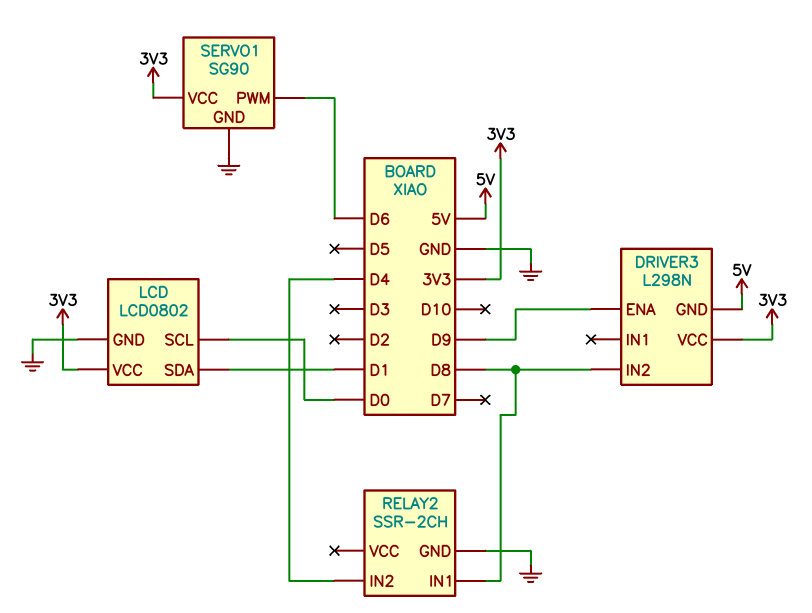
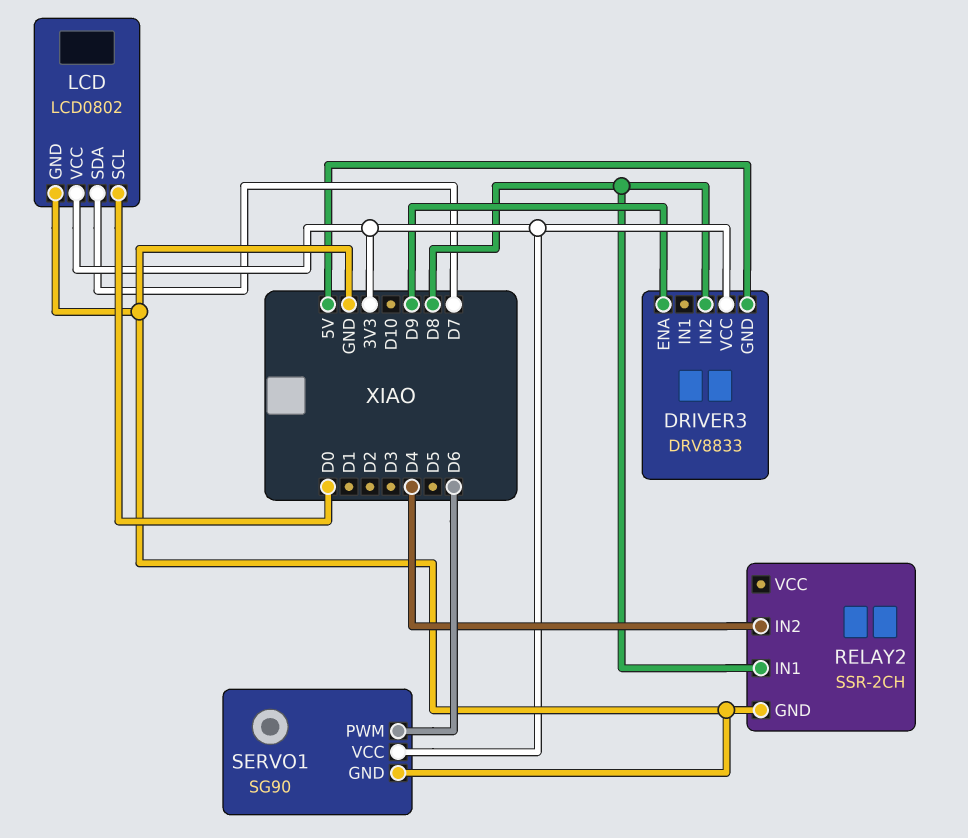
DRIVER3: L298N -> DRV8833
LCD pin SDA: D1 -> D7

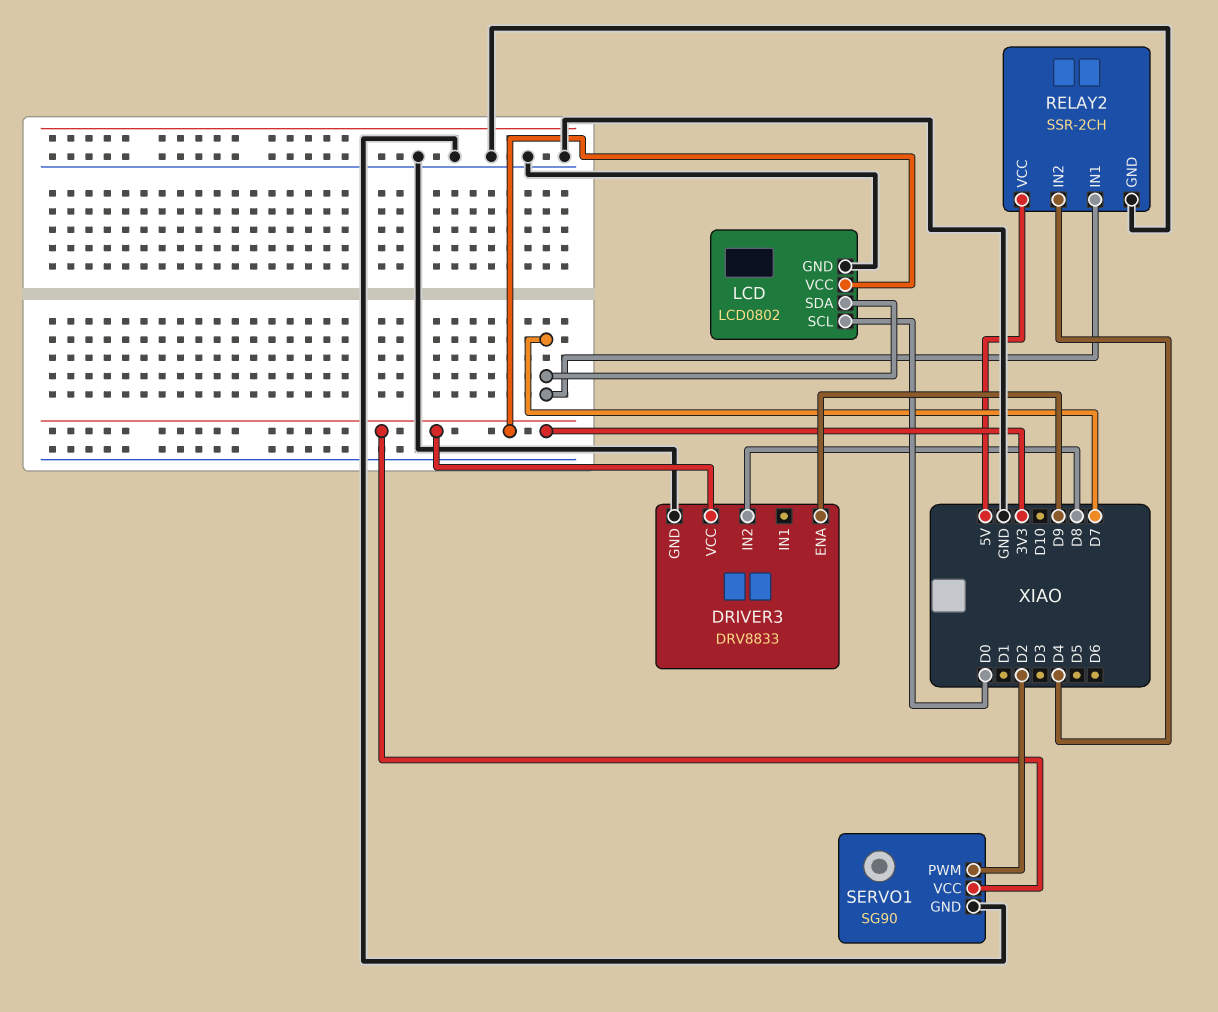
DRIVER3 pin GND: 5V -> GND
RELAY2 pin IN1: D8 -> D7
RELAY2 pin VCC: none -> 5V
SERVO1 pin PWM: D6 -> D2

